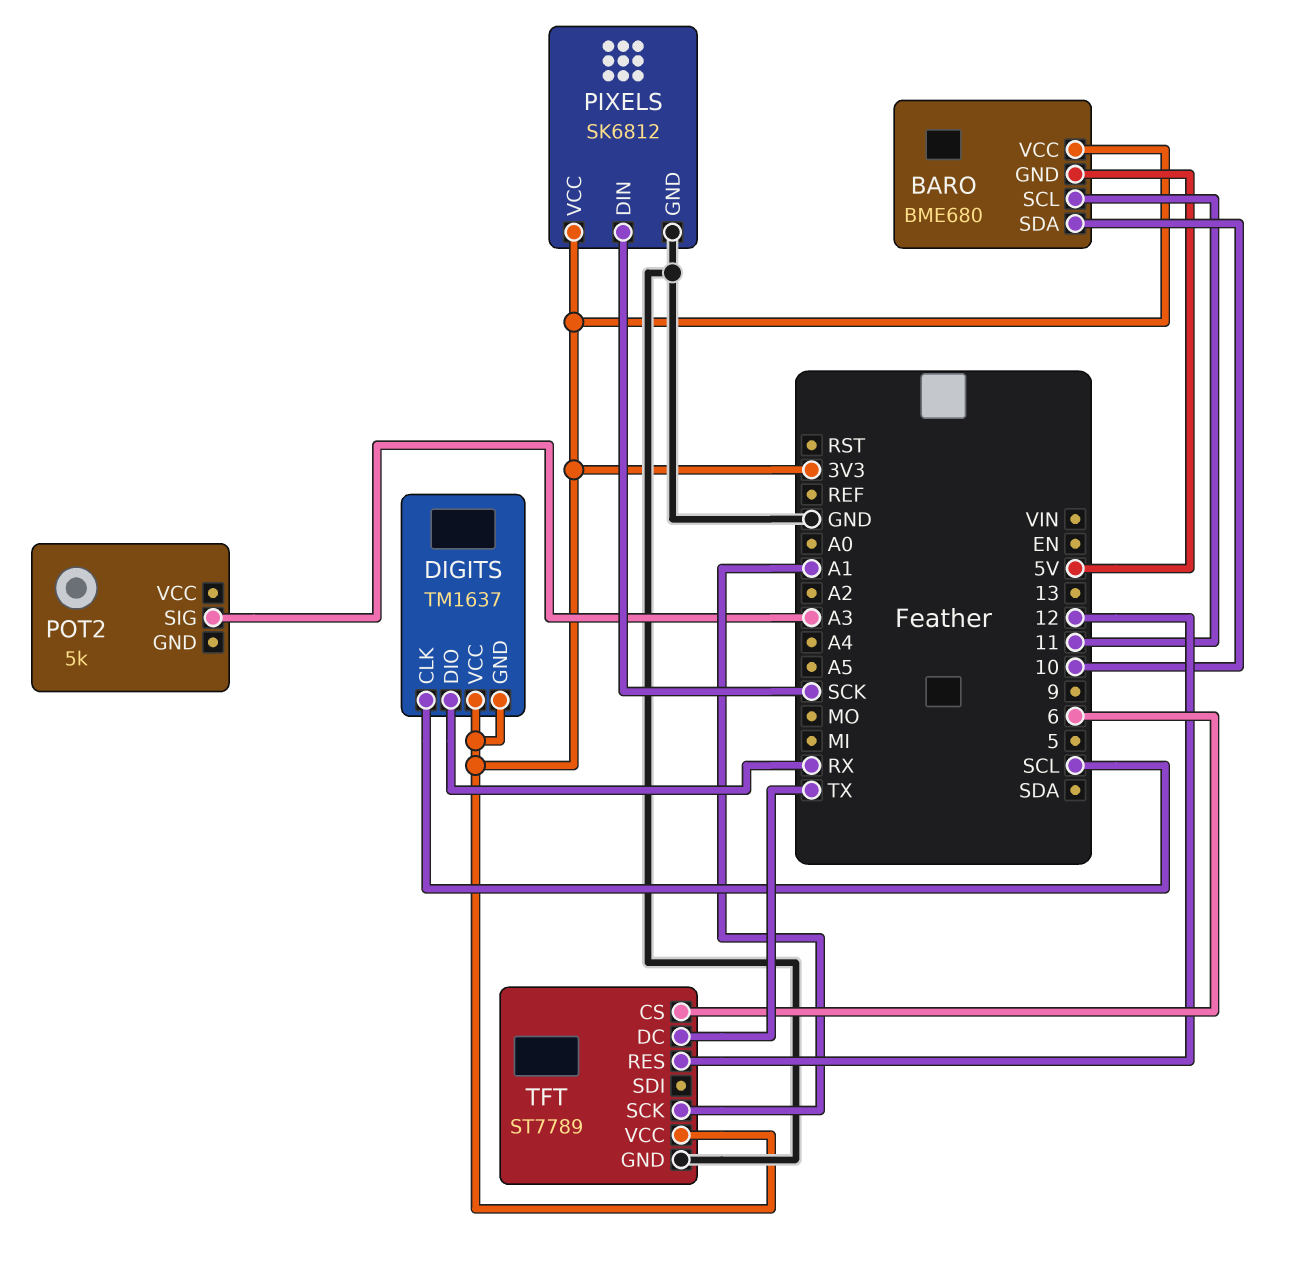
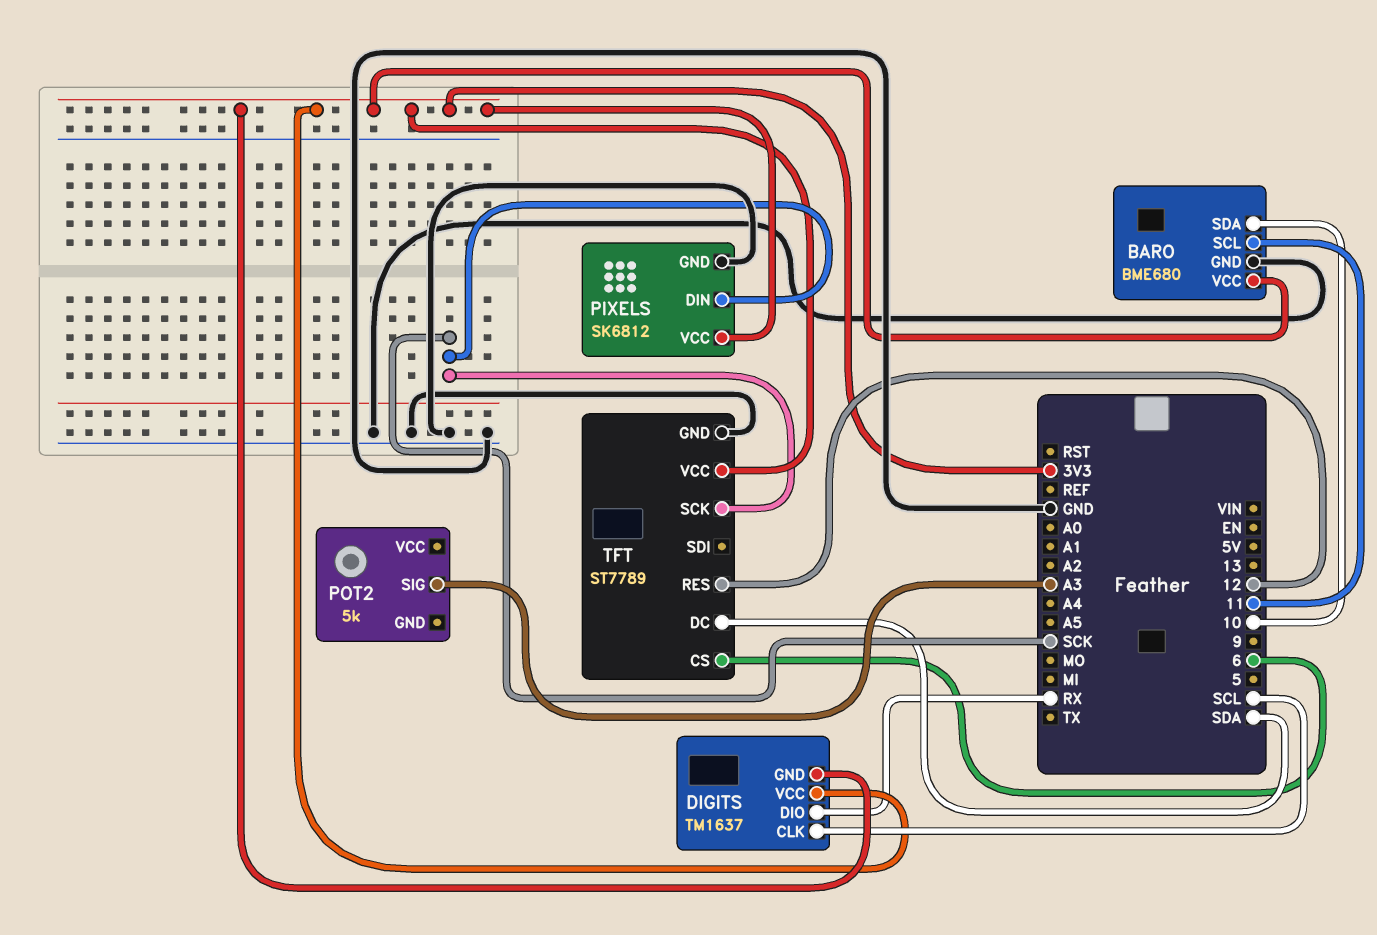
BARO pin GND: 5V -> GND
TFT pin DC: TX -> SDA
TFT pin SCK: A1 -> SCK

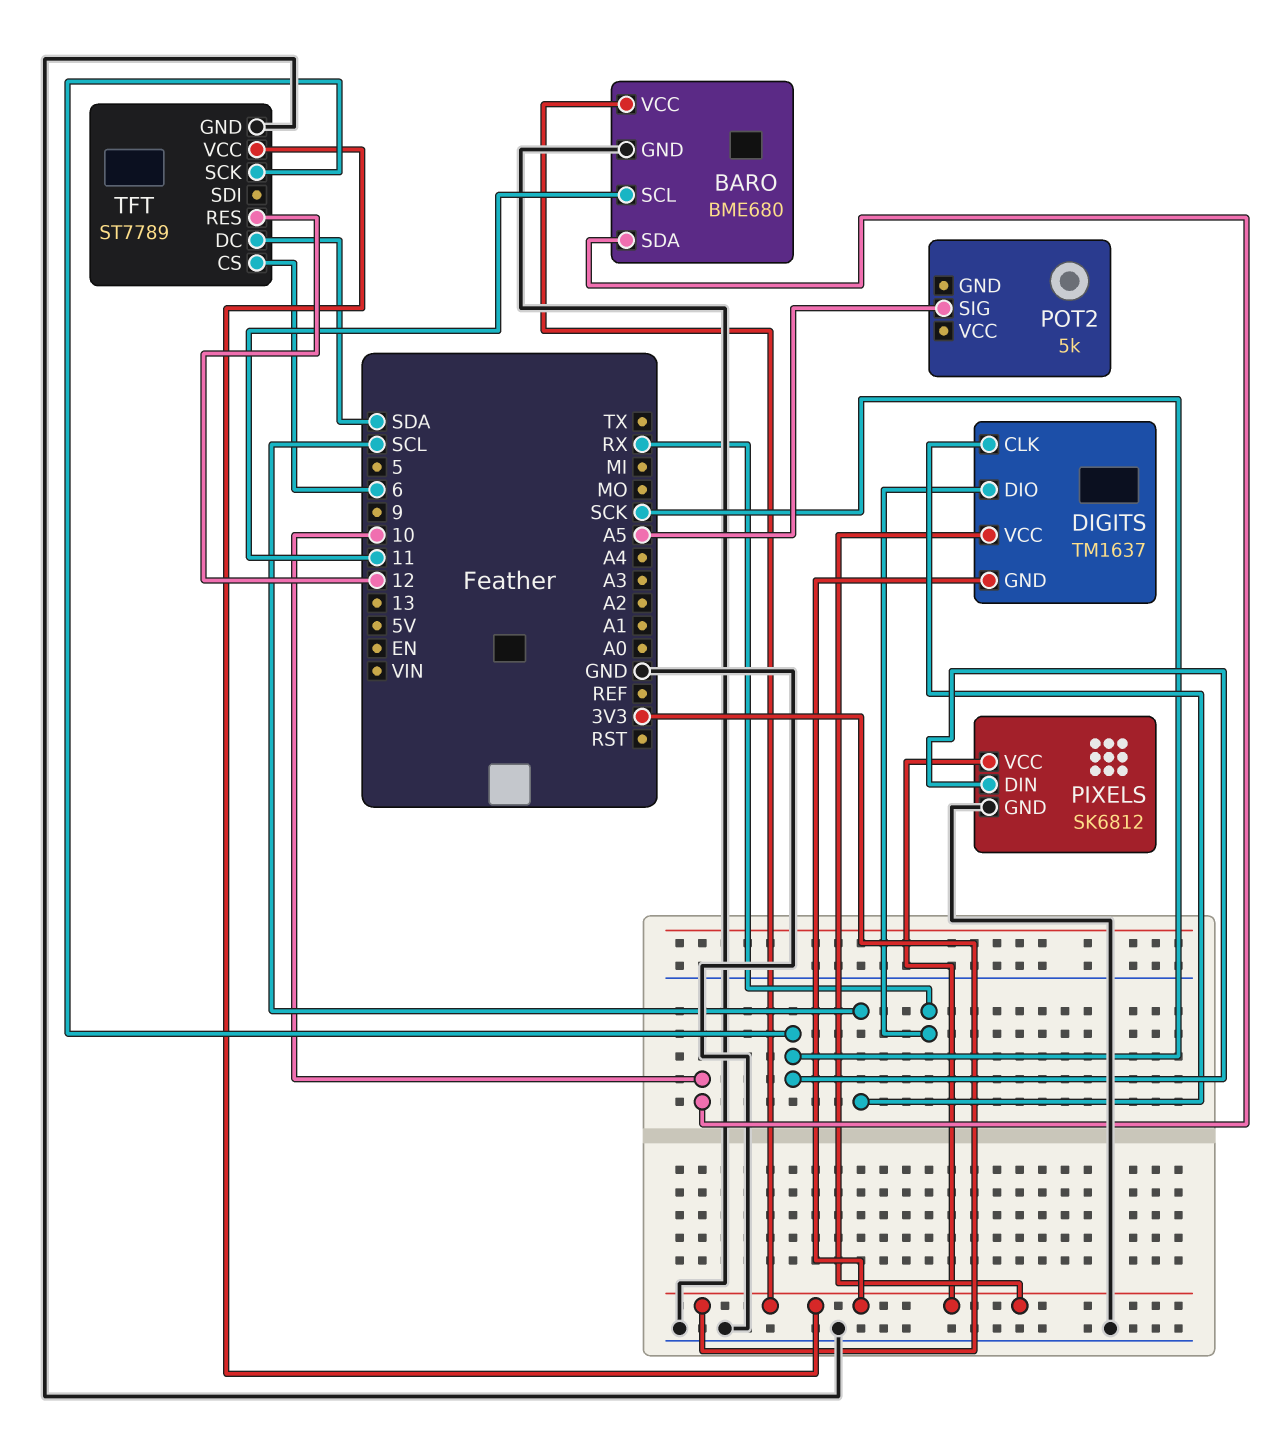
POT2 pin SIG: A3 -> A5

